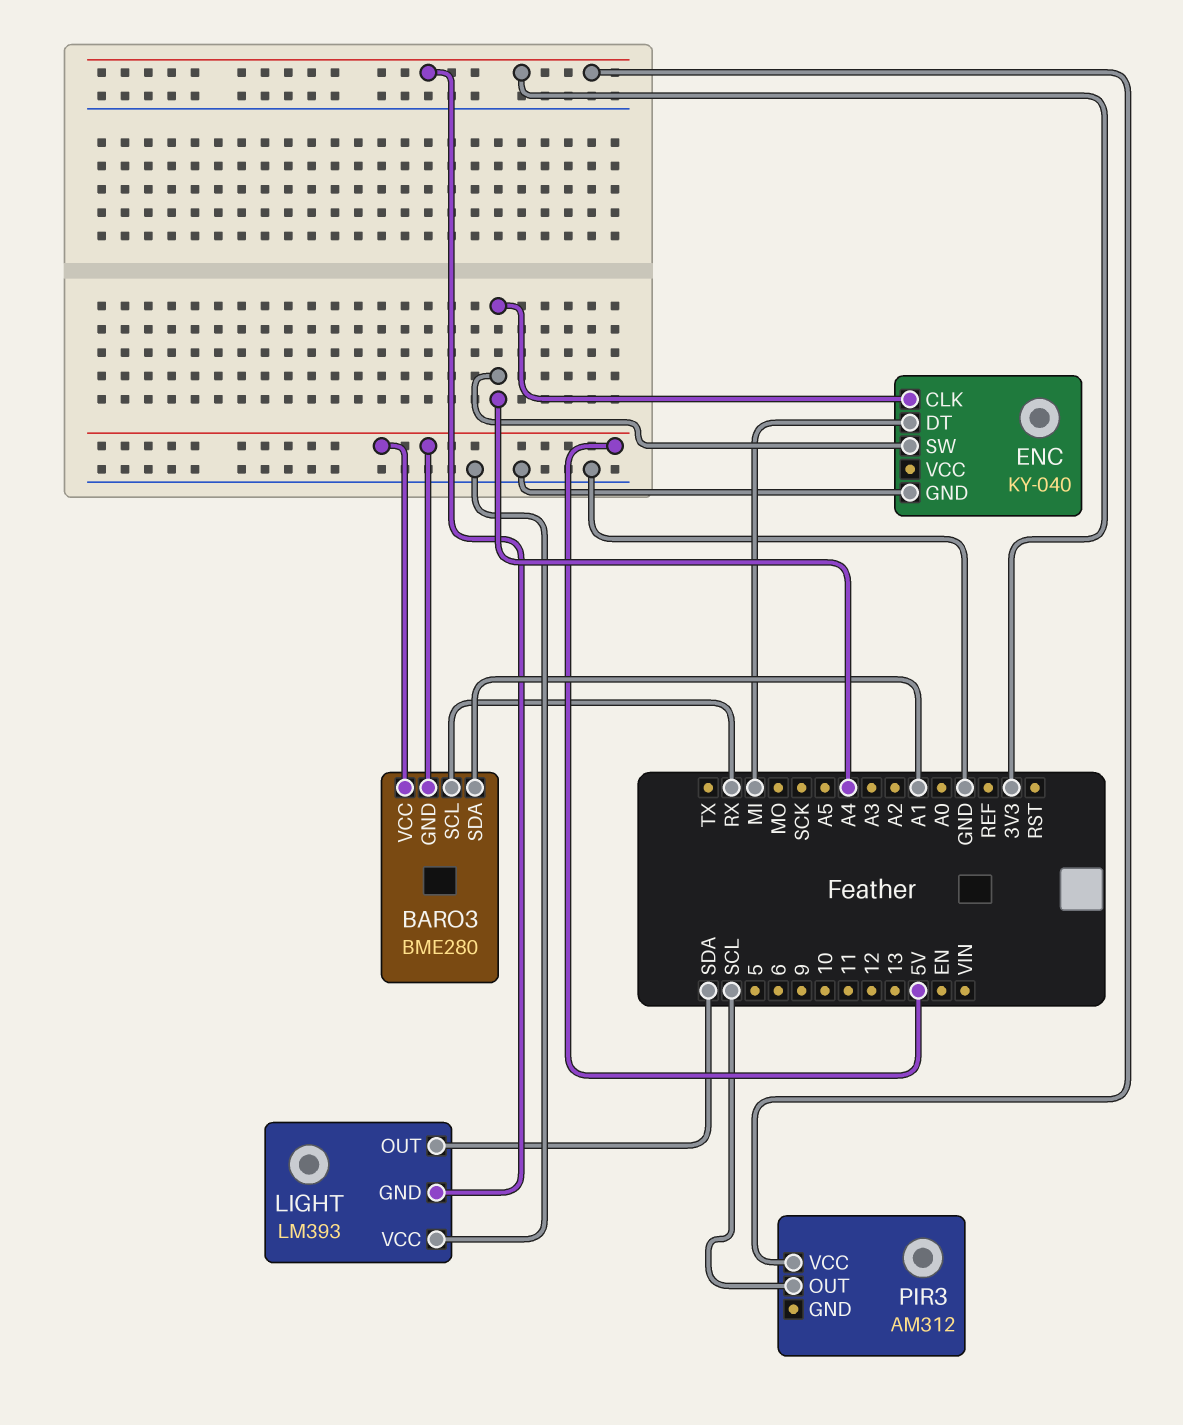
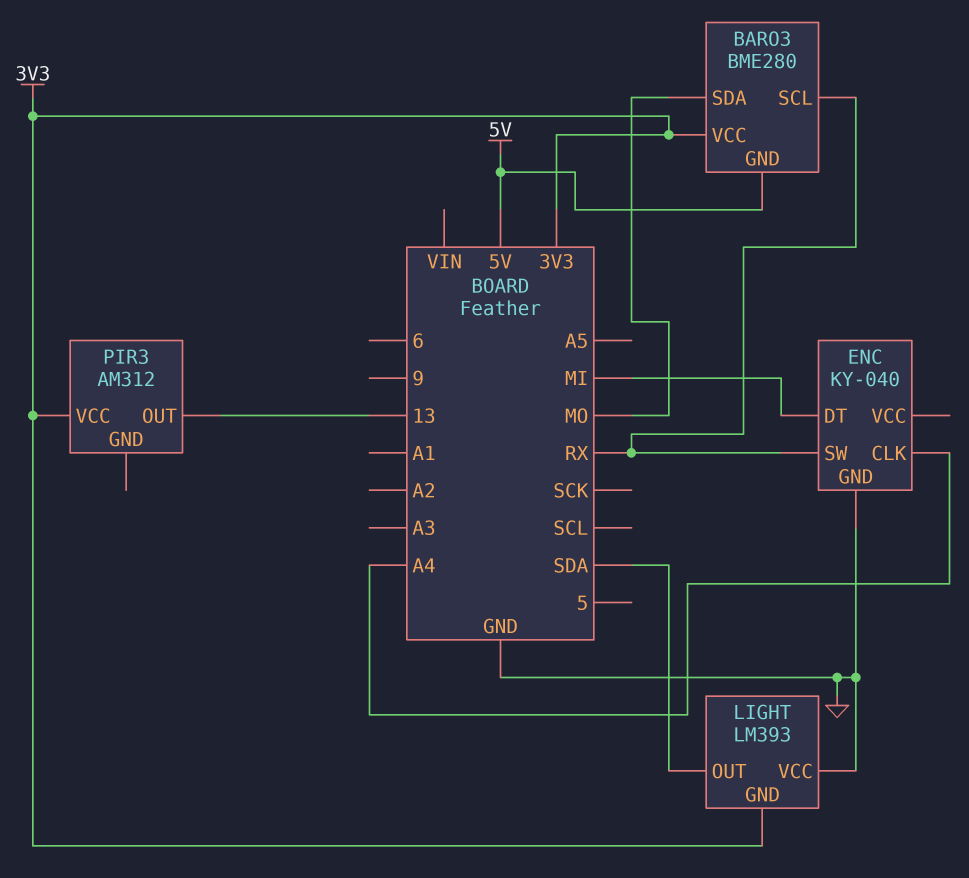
BARO3 pin SDA: A1 -> MO
BARO3 pin VCC: 5V -> 3V3
ENC pin SW: A4 -> RX
PIR3 pin OUT: SCL -> 13

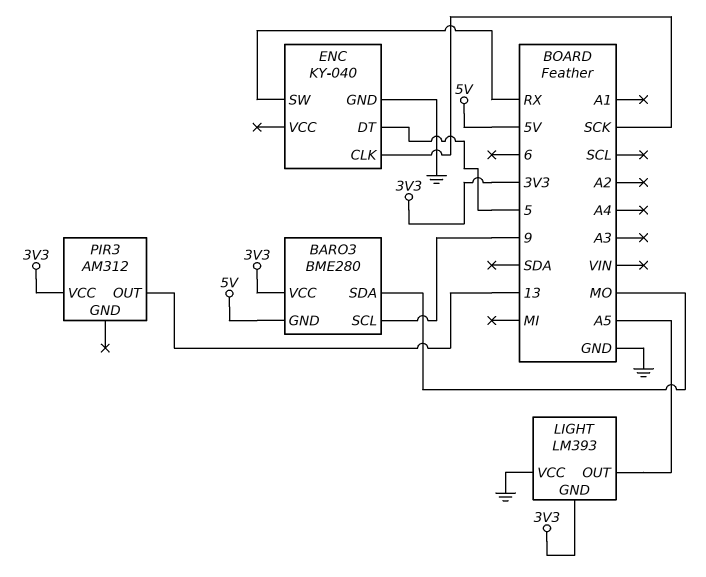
BARO3 pin SCL: RX -> 9
ENC pin CLK: A4 -> SCK
ENC pin DT: MI -> 5
LIGHT pin OUT: SDA -> A5

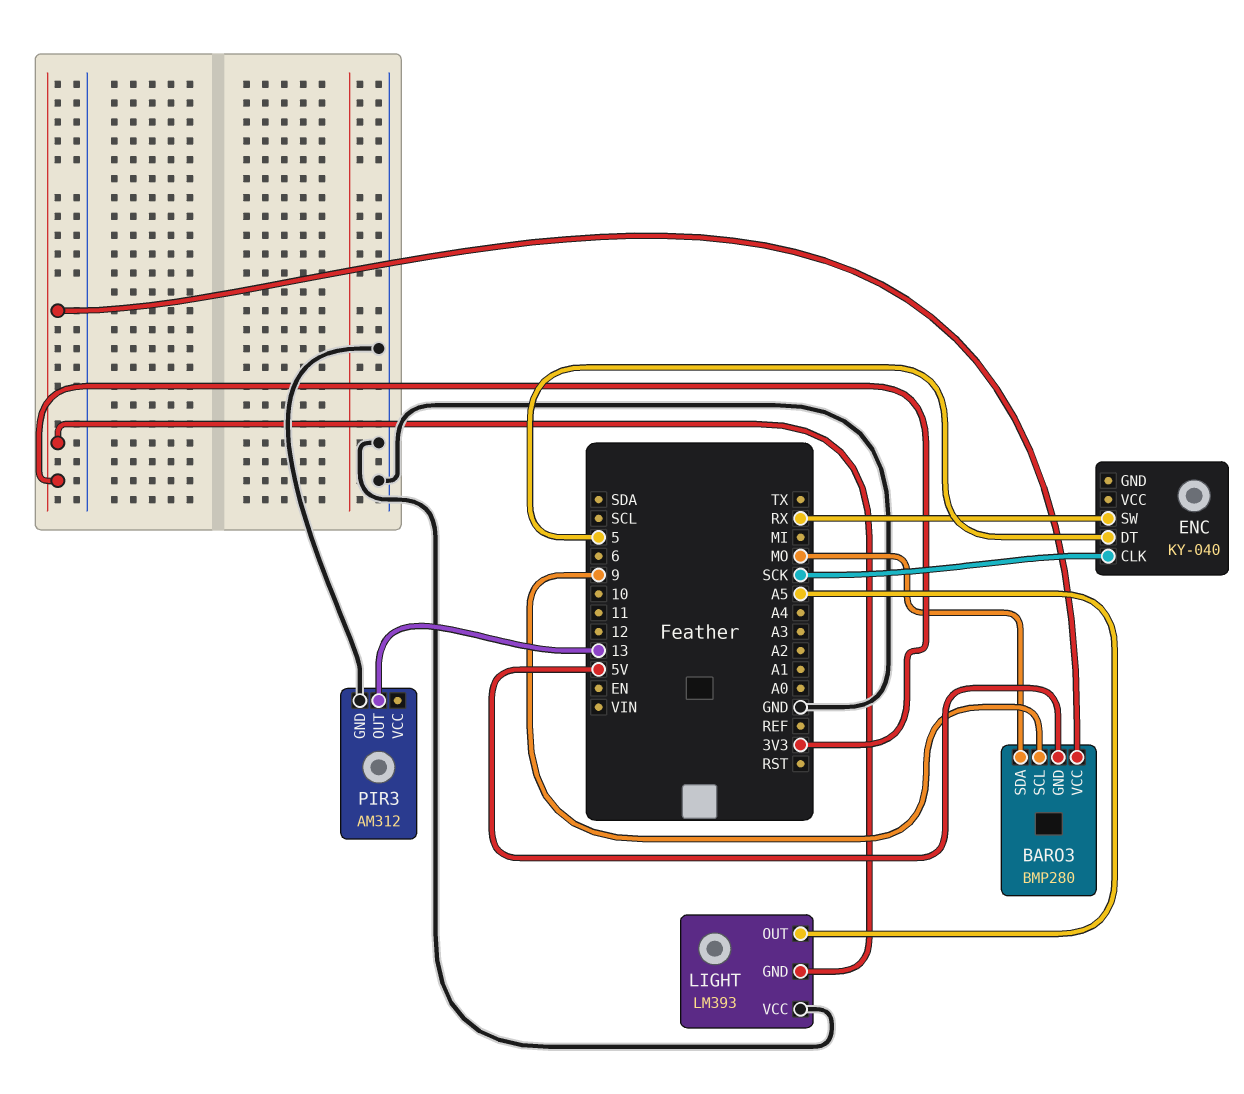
BARO3: BME280 -> BMP280
ENC pin GND: GND -> none
PIR3 pin GND: none -> GND
PIR3 pin VCC: 3V3 -> none

